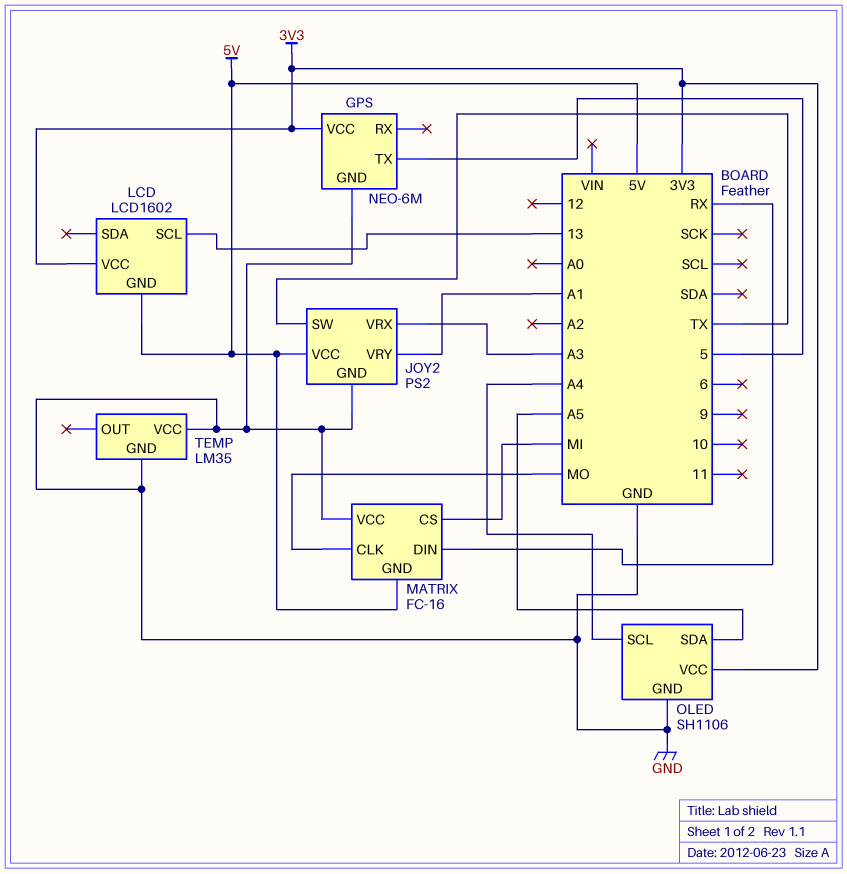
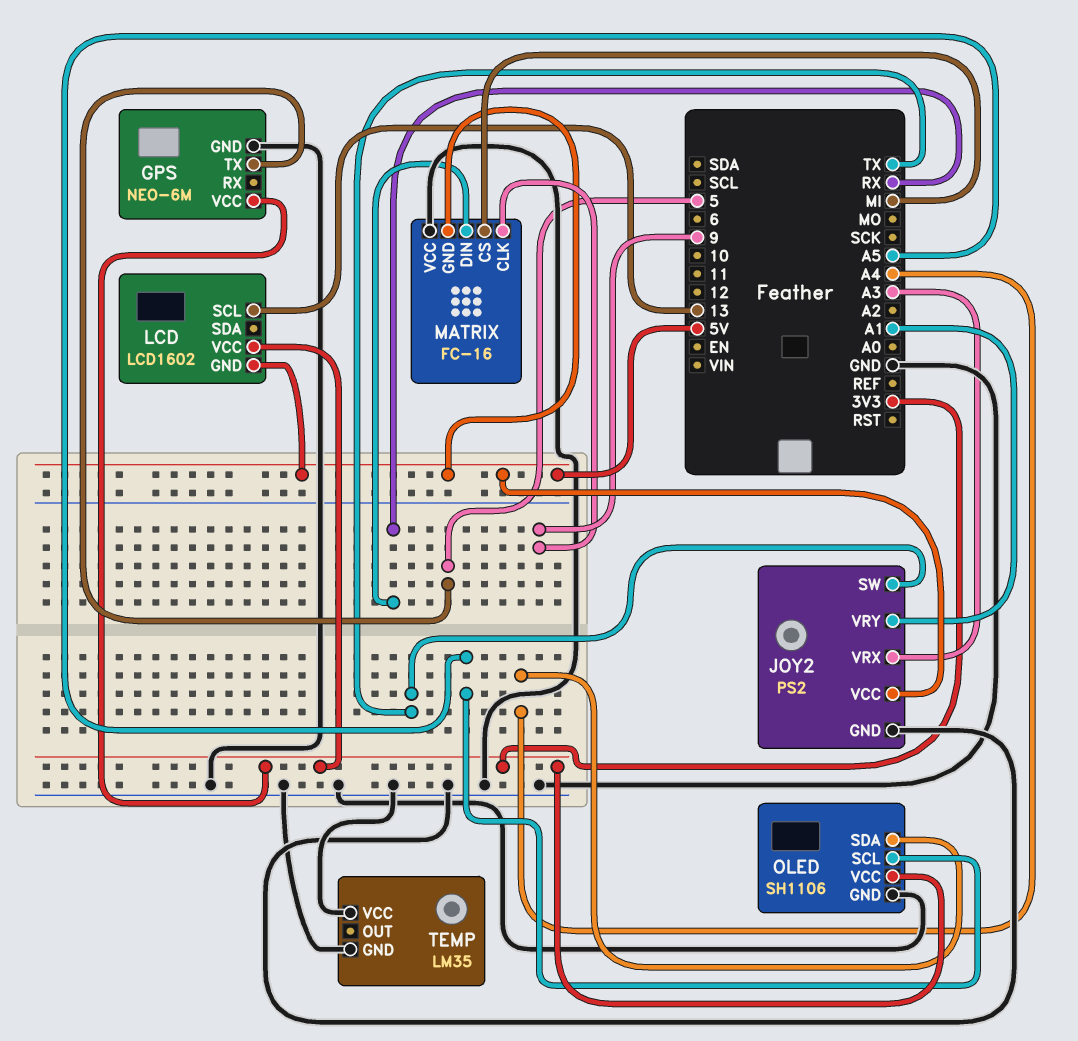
MATRIX pin CLK: MO -> 9
OLED pin SCL: A4 -> A5
OLED pin SDA: A5 -> A4

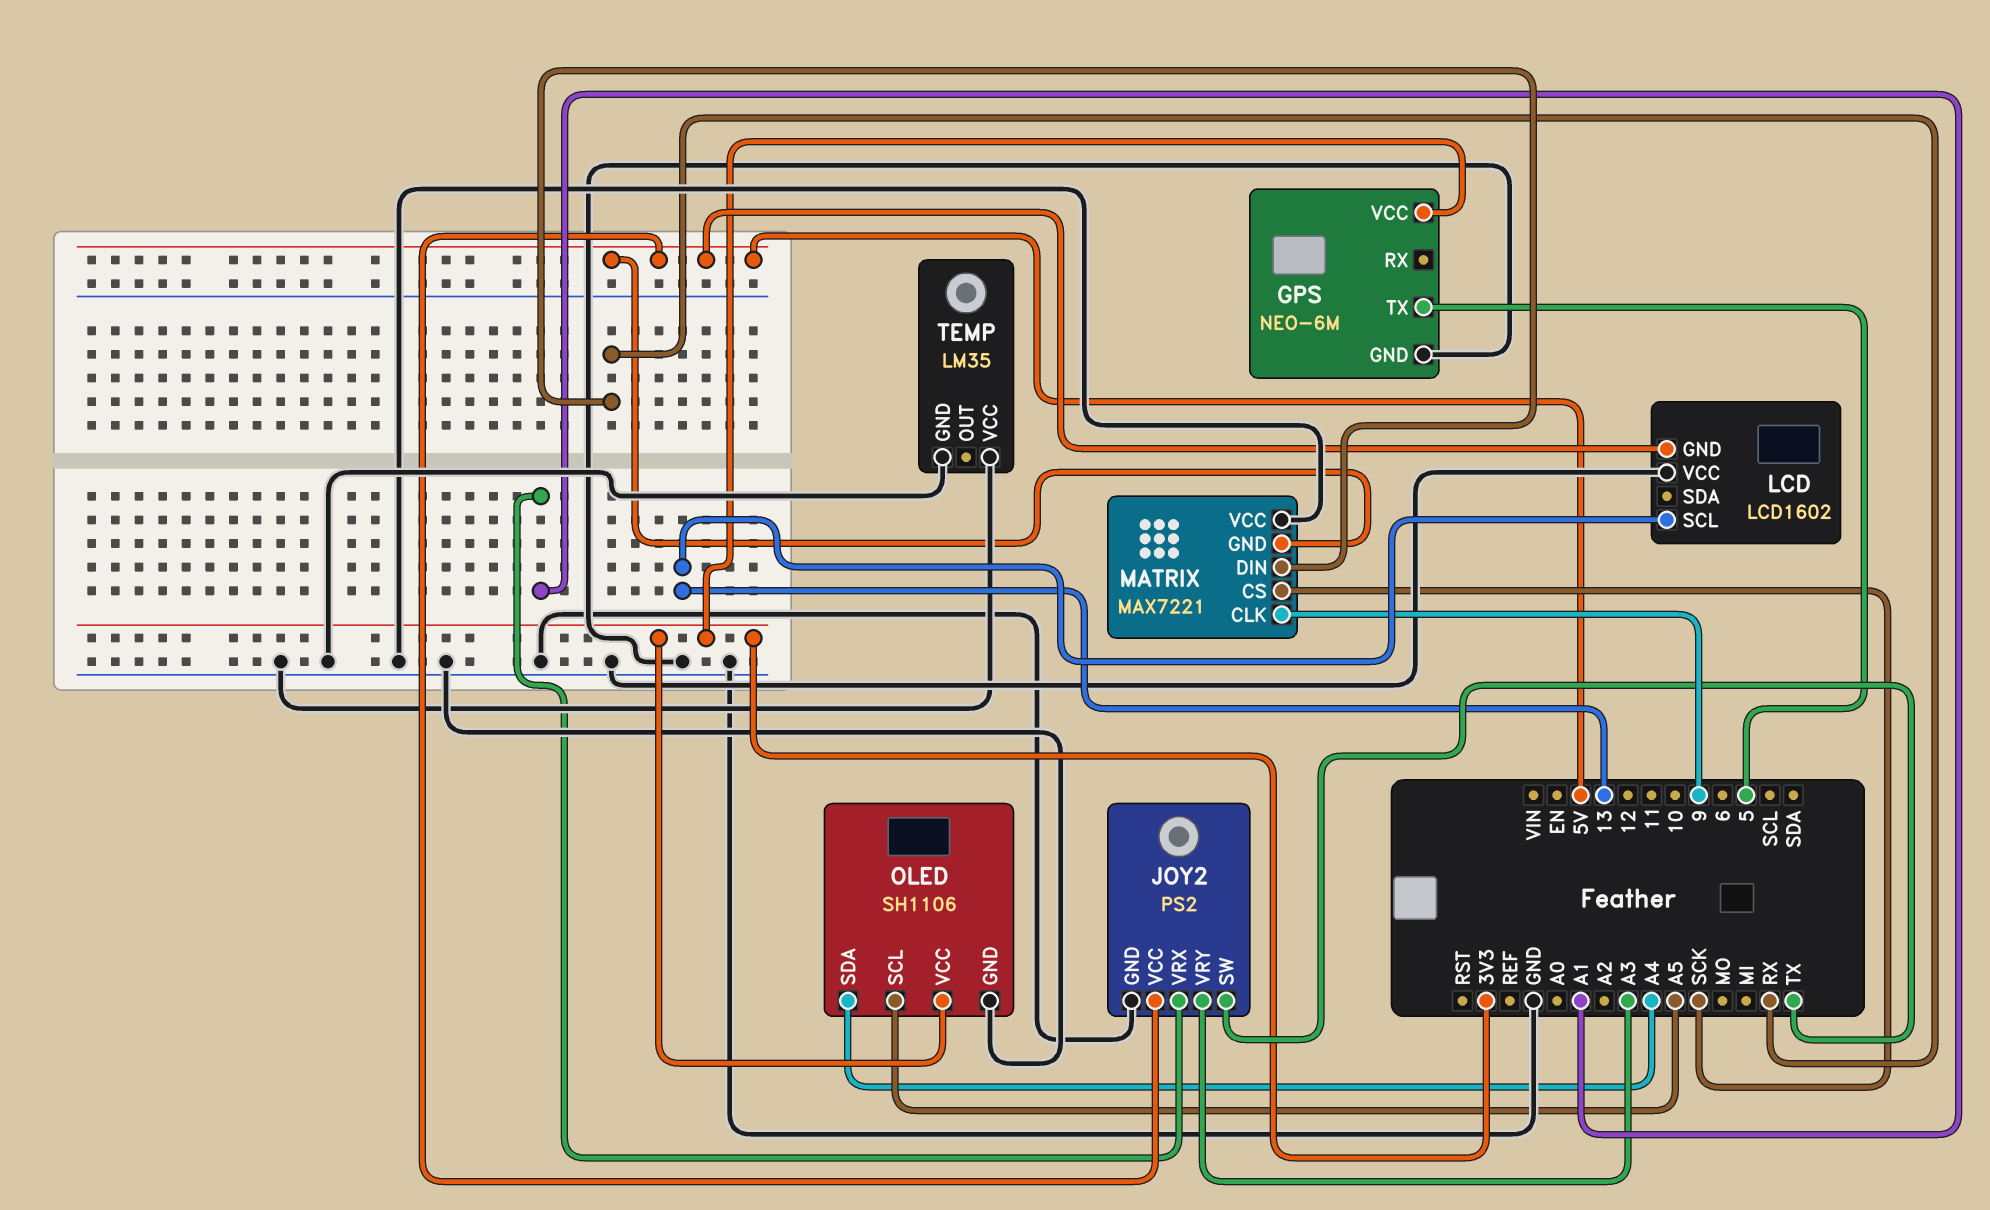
JOY2 pin VRX: A3 -> A1
JOY2 pin VRY: A1 -> A3
LCD pin VCC: 3V3 -> GND
MATRIX: FC-16 -> MAX7221
MATRIX pin CS: MI -> SCK

